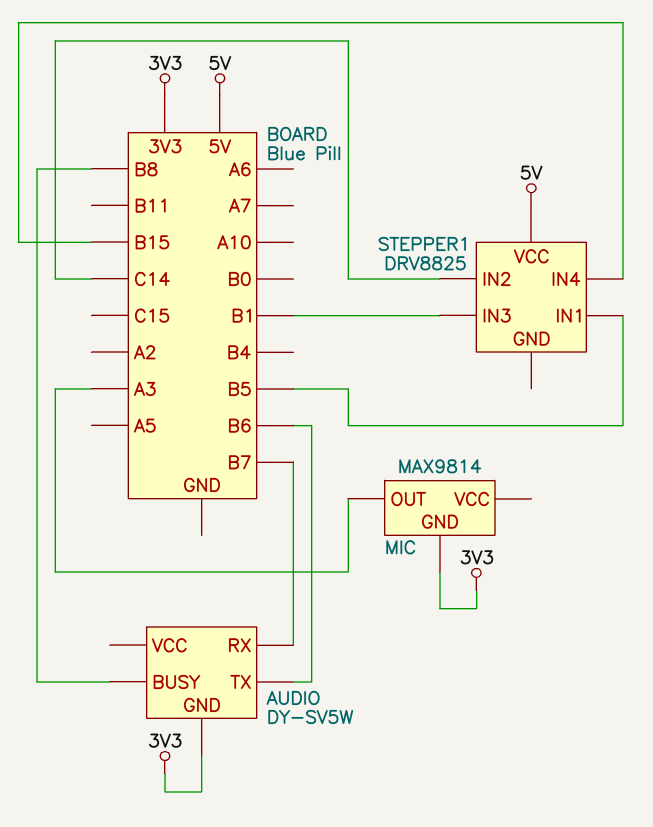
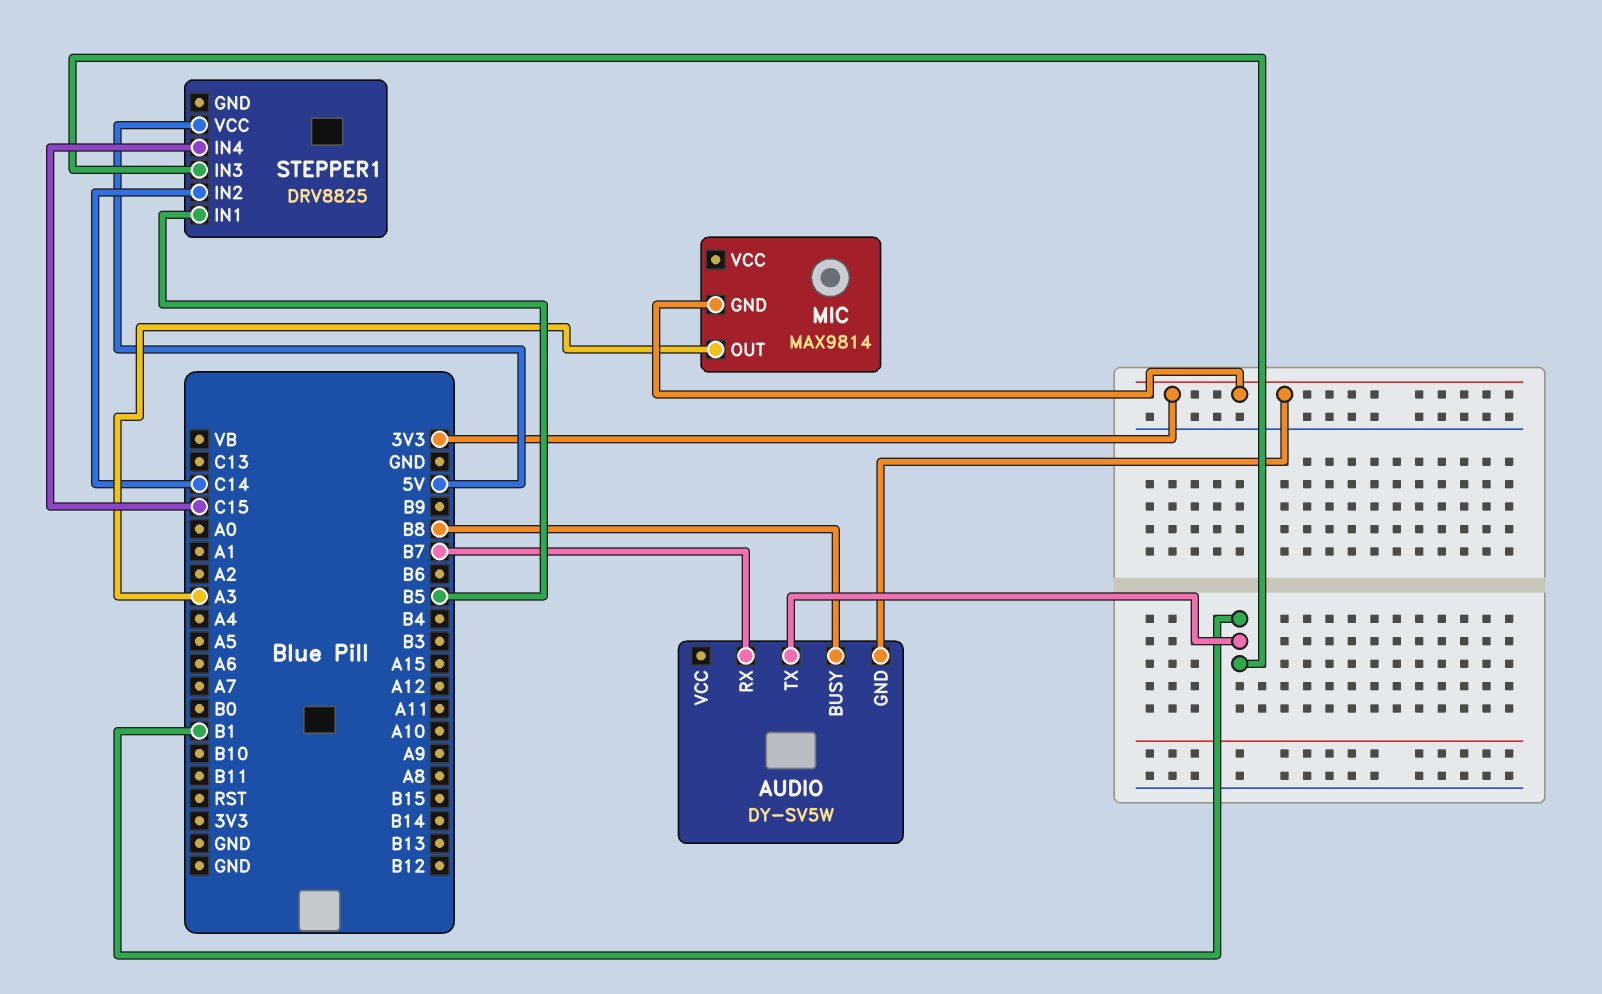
AUDIO pin TX: B6 -> B1
STEPPER1 pin IN4: B15 -> C15

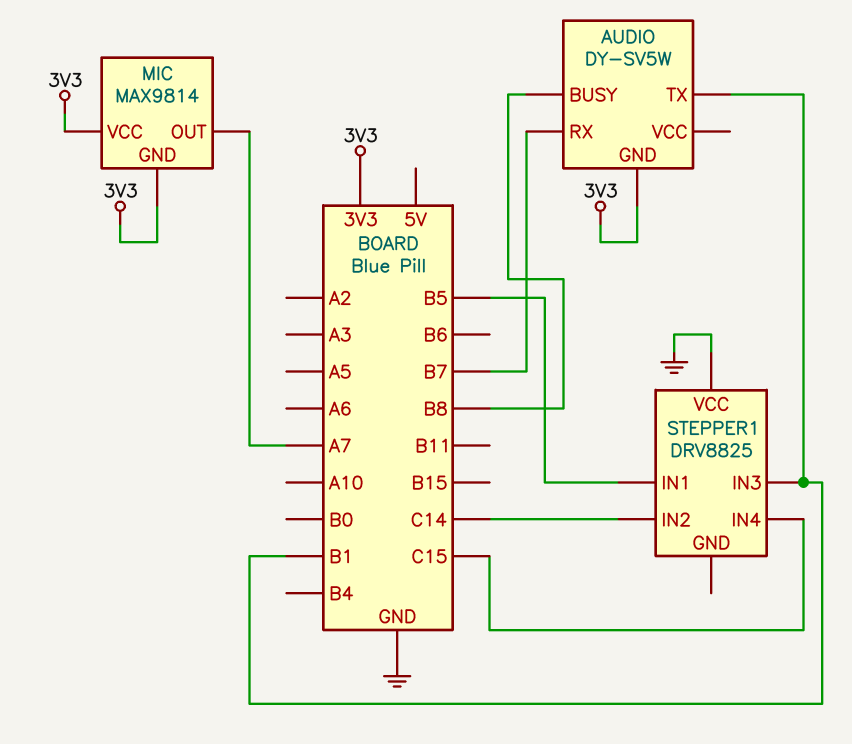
MIC pin OUT: A3 -> A7
MIC pin VCC: none -> 3V3
STEPPER1 pin VCC: 5V -> GND

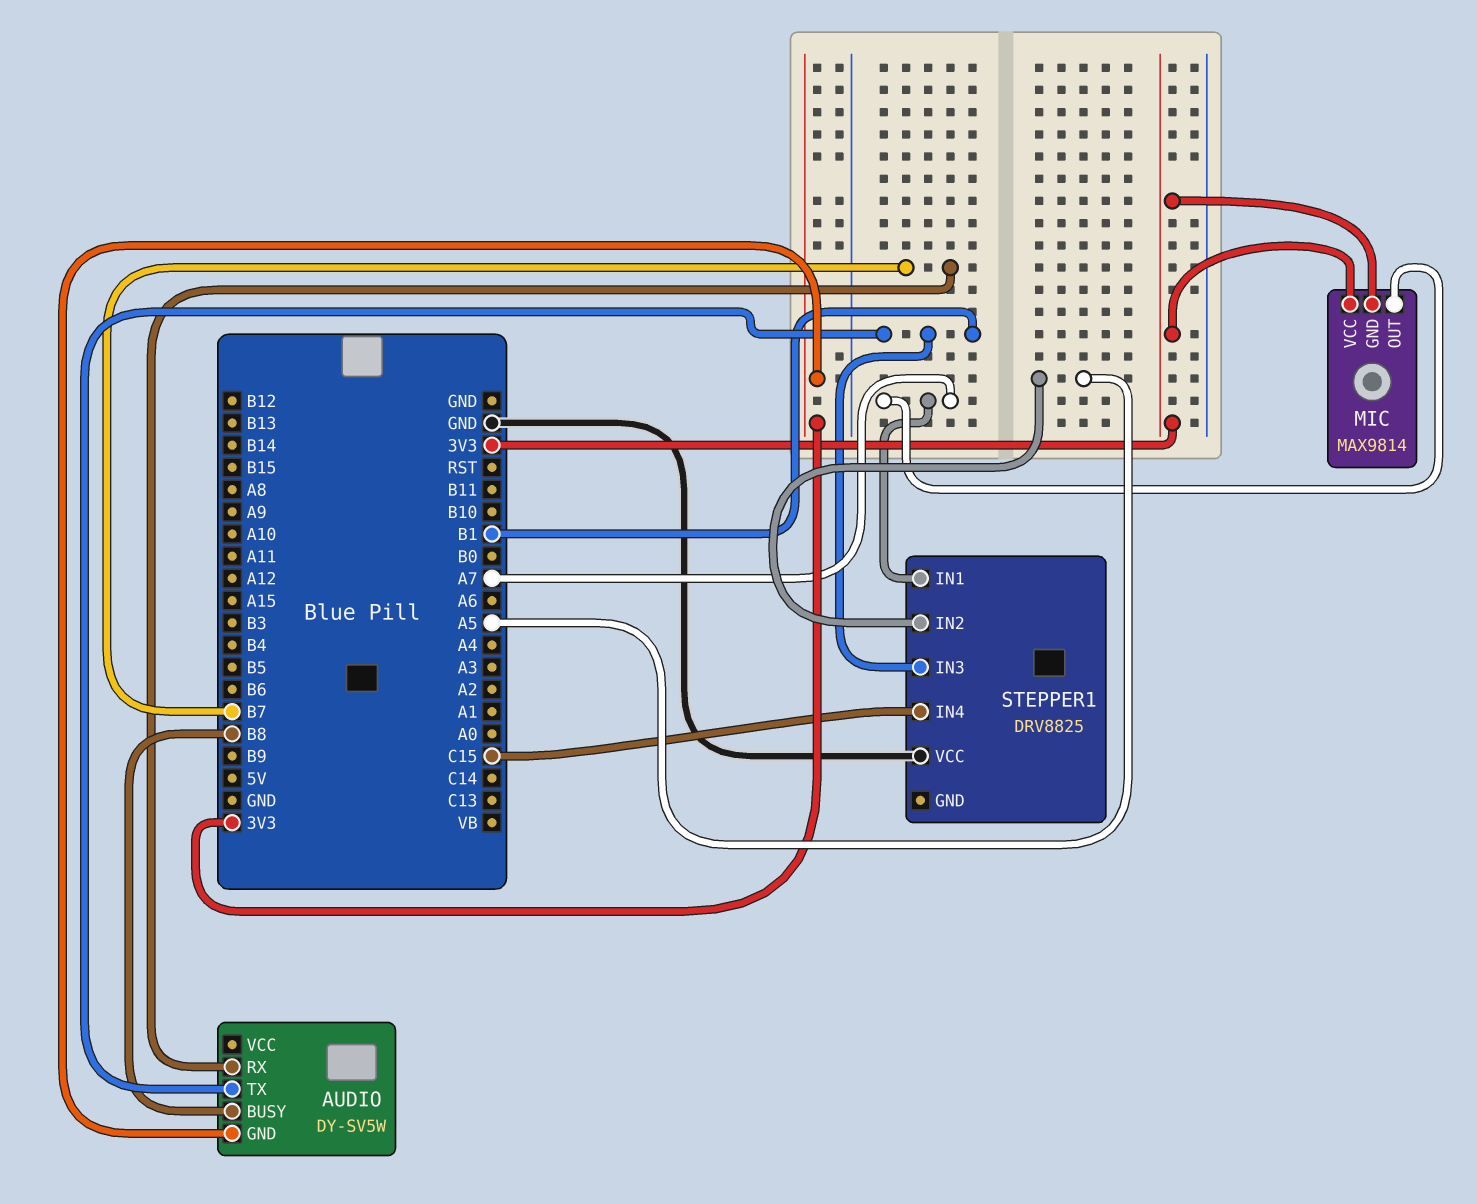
STEPPER1 pin IN1: B5 -> A7
STEPPER1 pin IN2: C14 -> A5

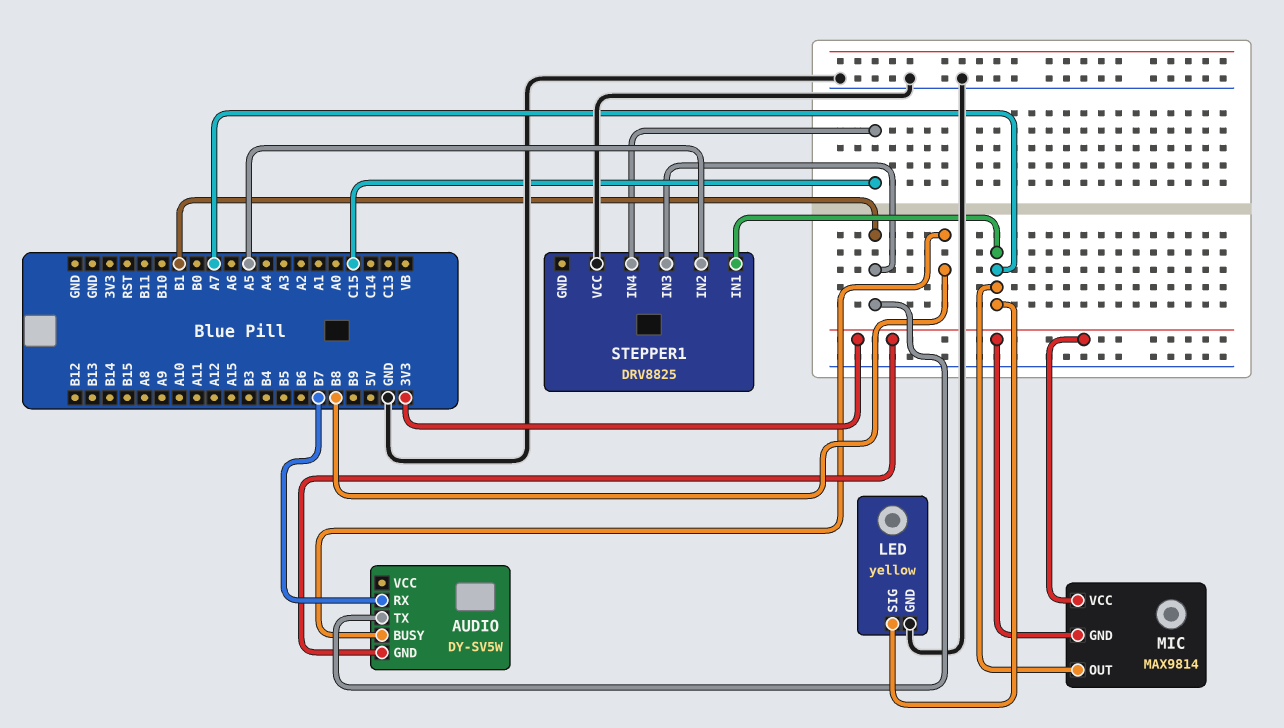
LED: none -> yellow
LED pin GND: none -> GND
LED pin SIG: none -> A7

